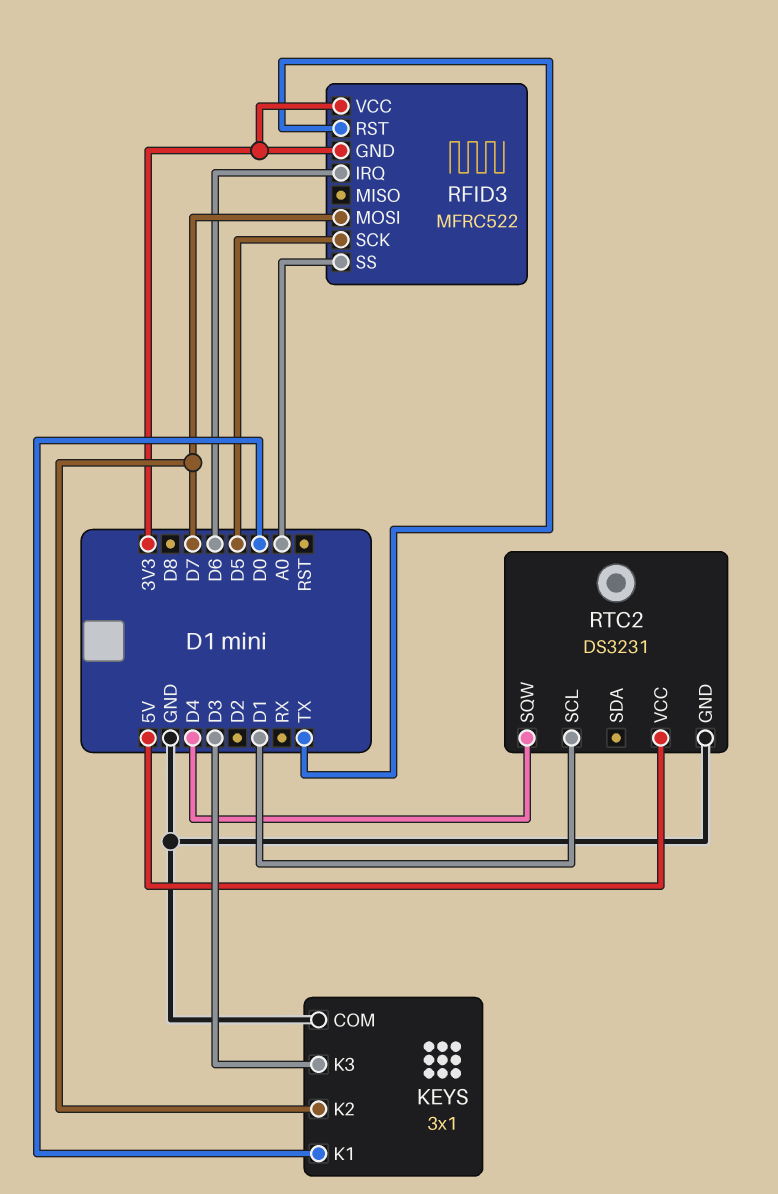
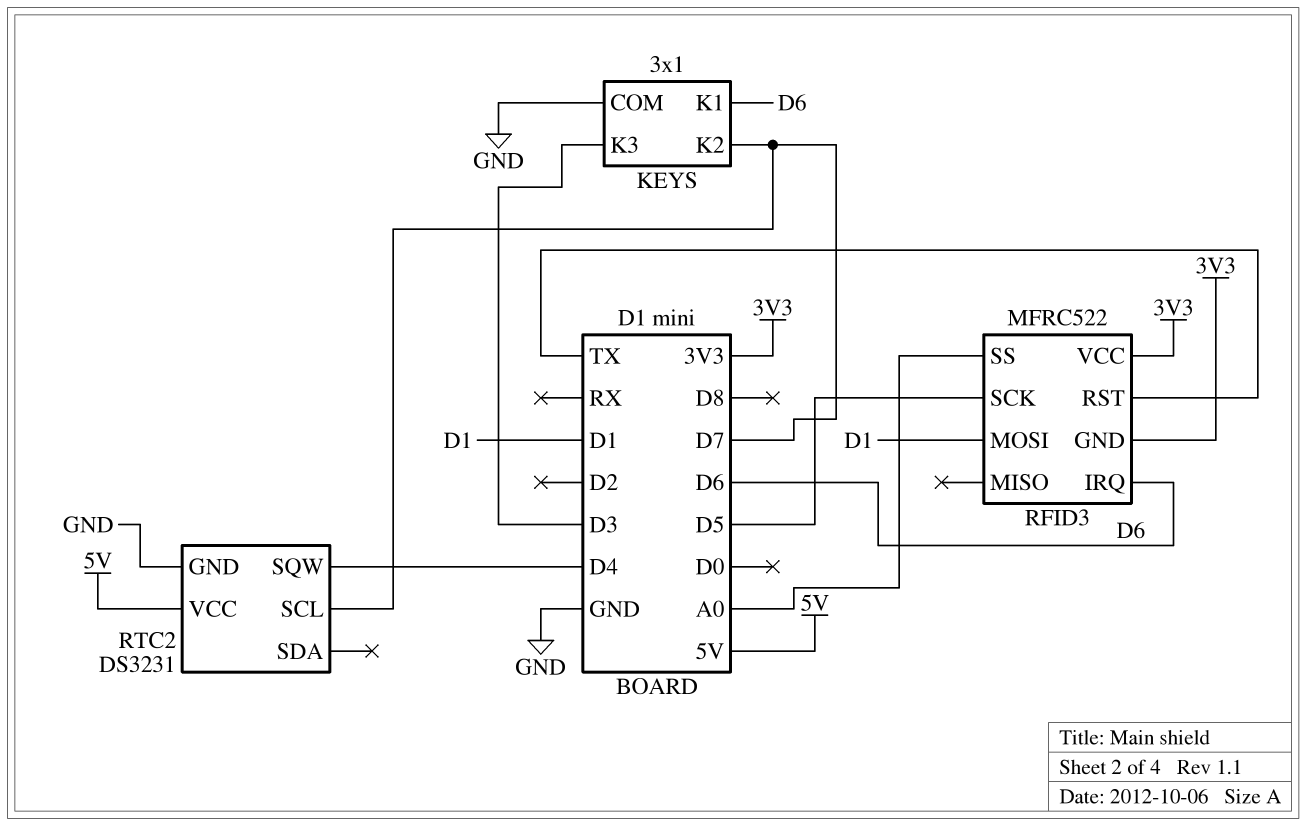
KEYS pin K1: D0 -> D6
RFID3 pin MOSI: D7 -> D1
RTC2 pin SCL: D1 -> D7

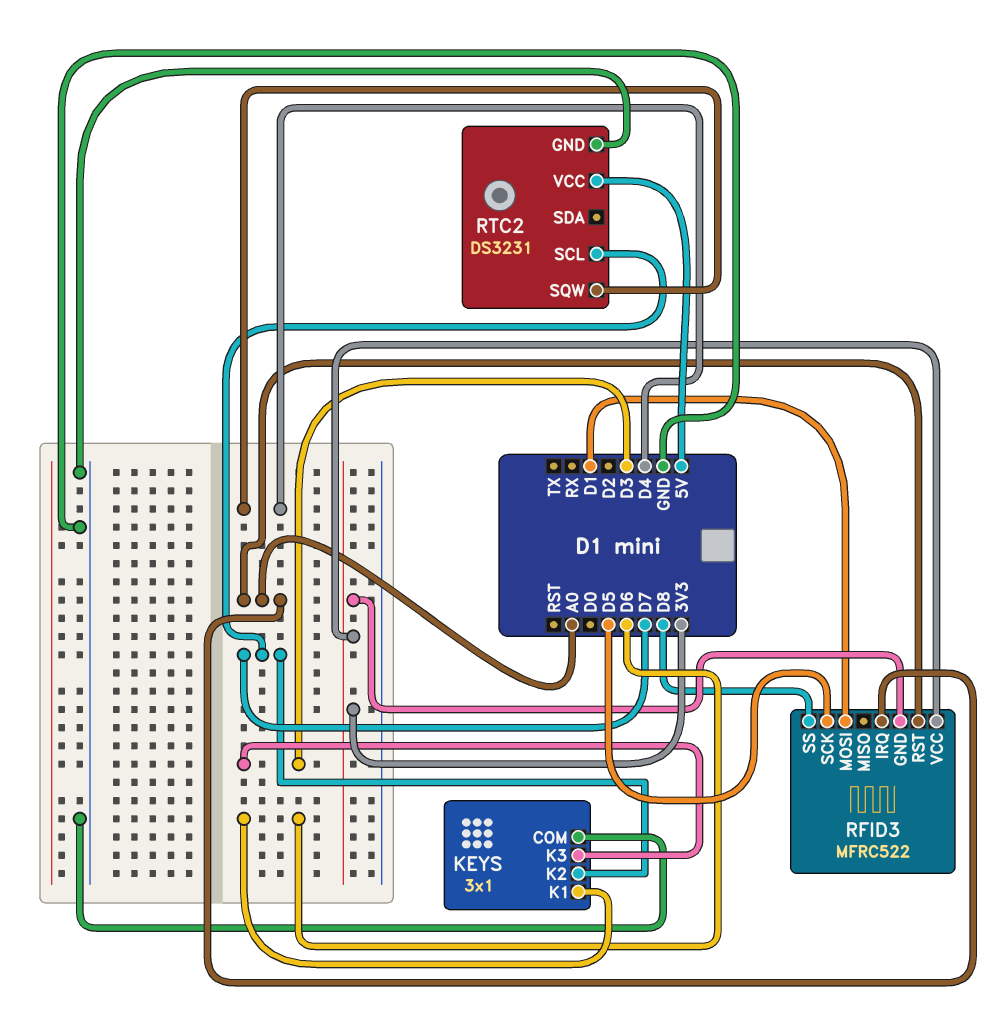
RFID3 pin IRQ: D6 -> A0
RFID3 pin RST: TX -> A0
RFID3 pin SS: A0 -> D8

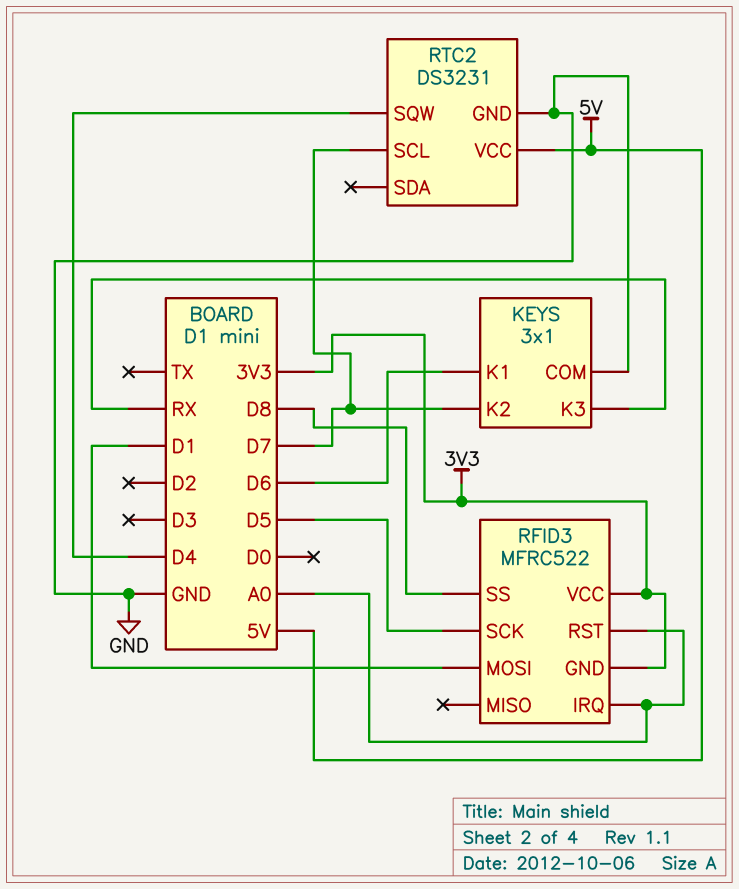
KEYS pin K3: D3 -> RX

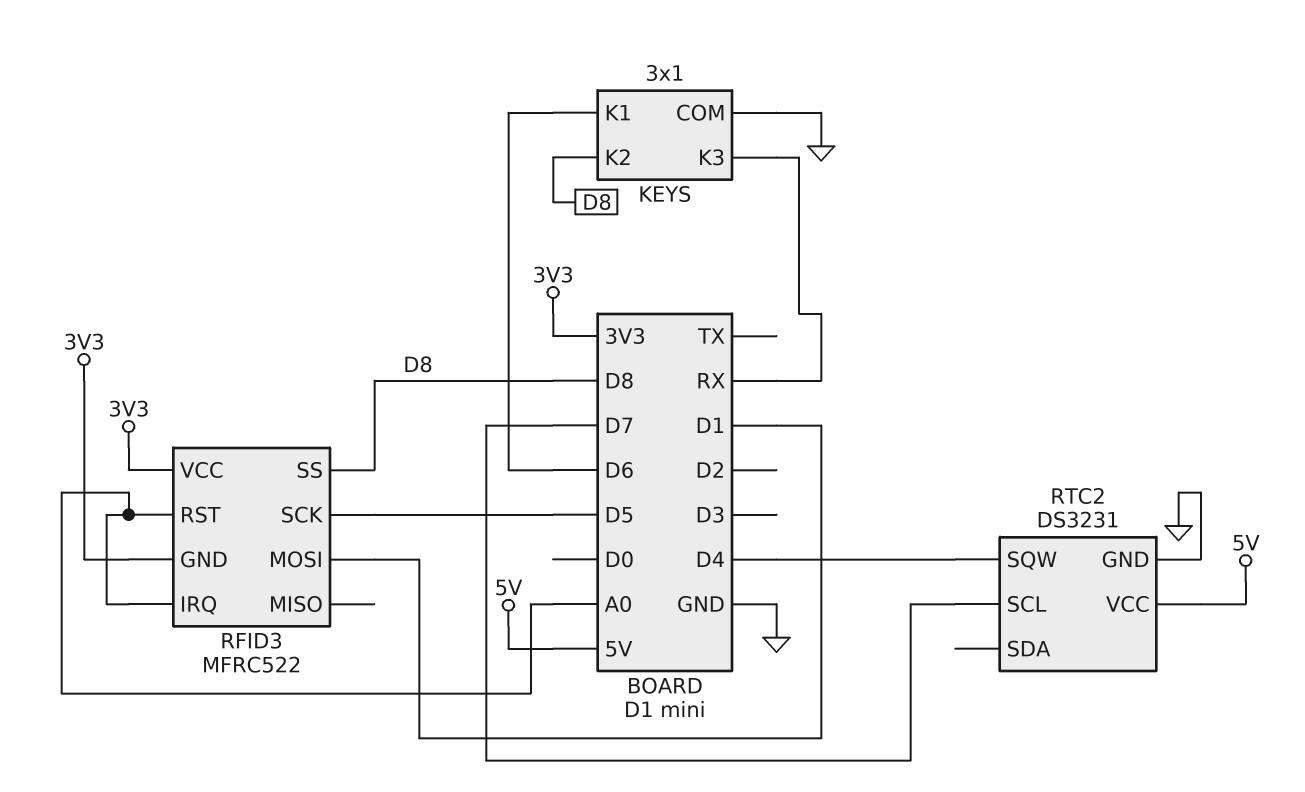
KEYS pin K2: D7 -> D8

